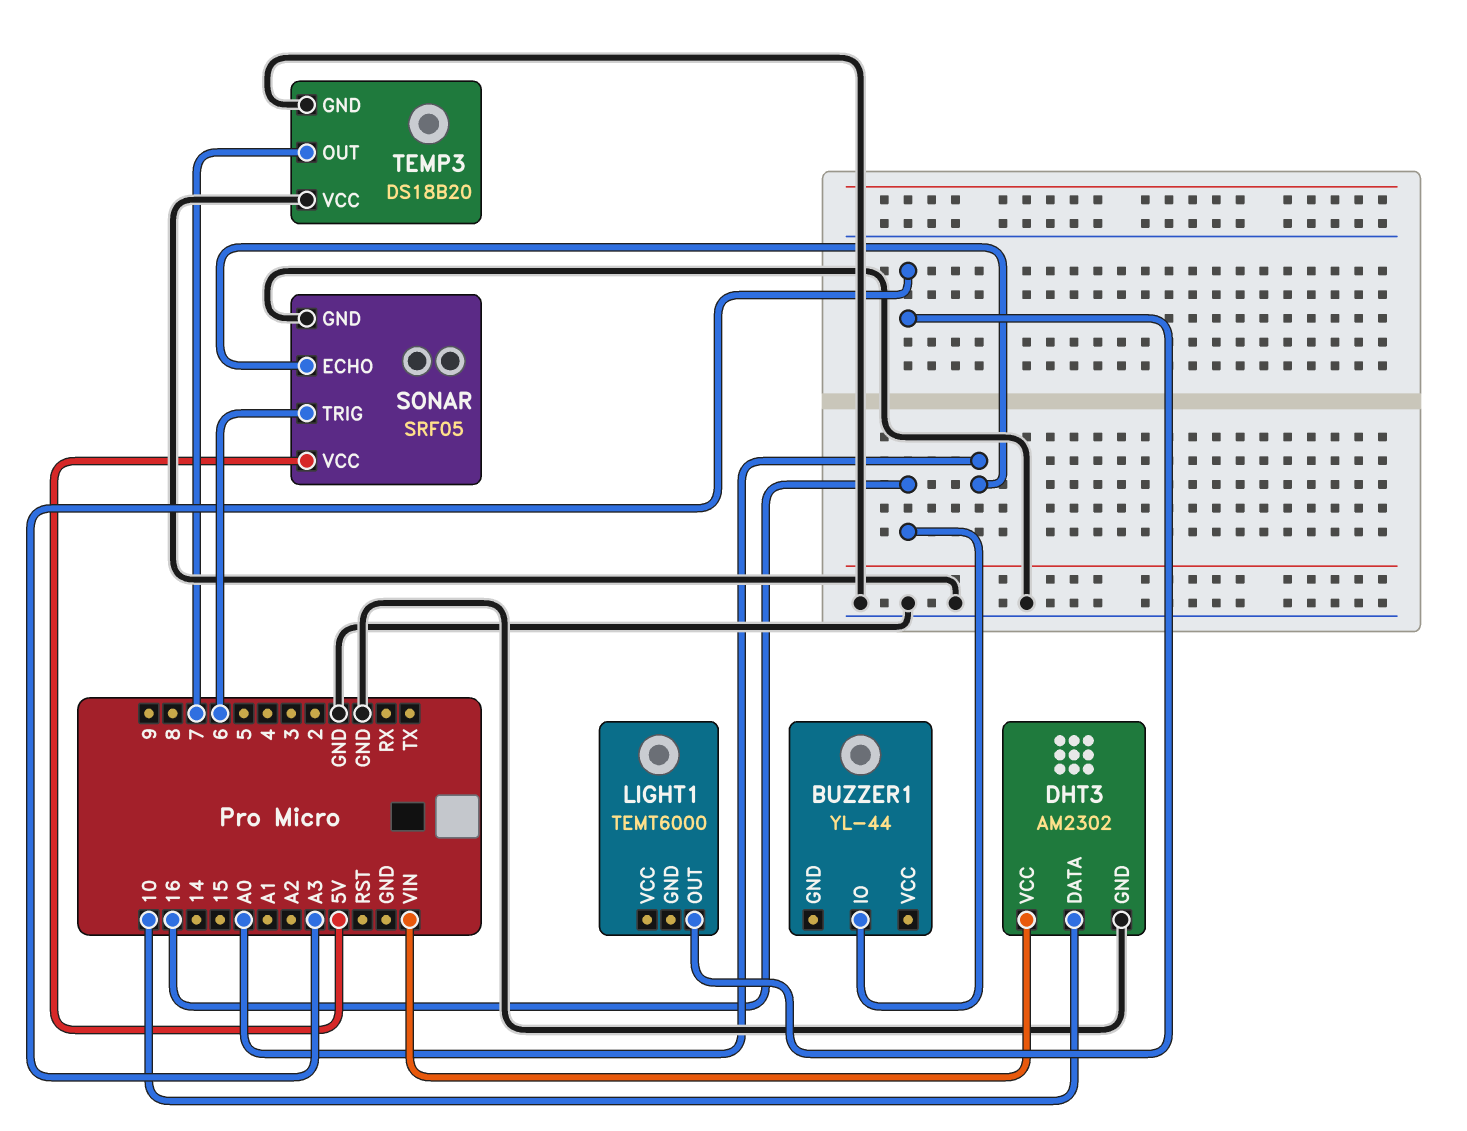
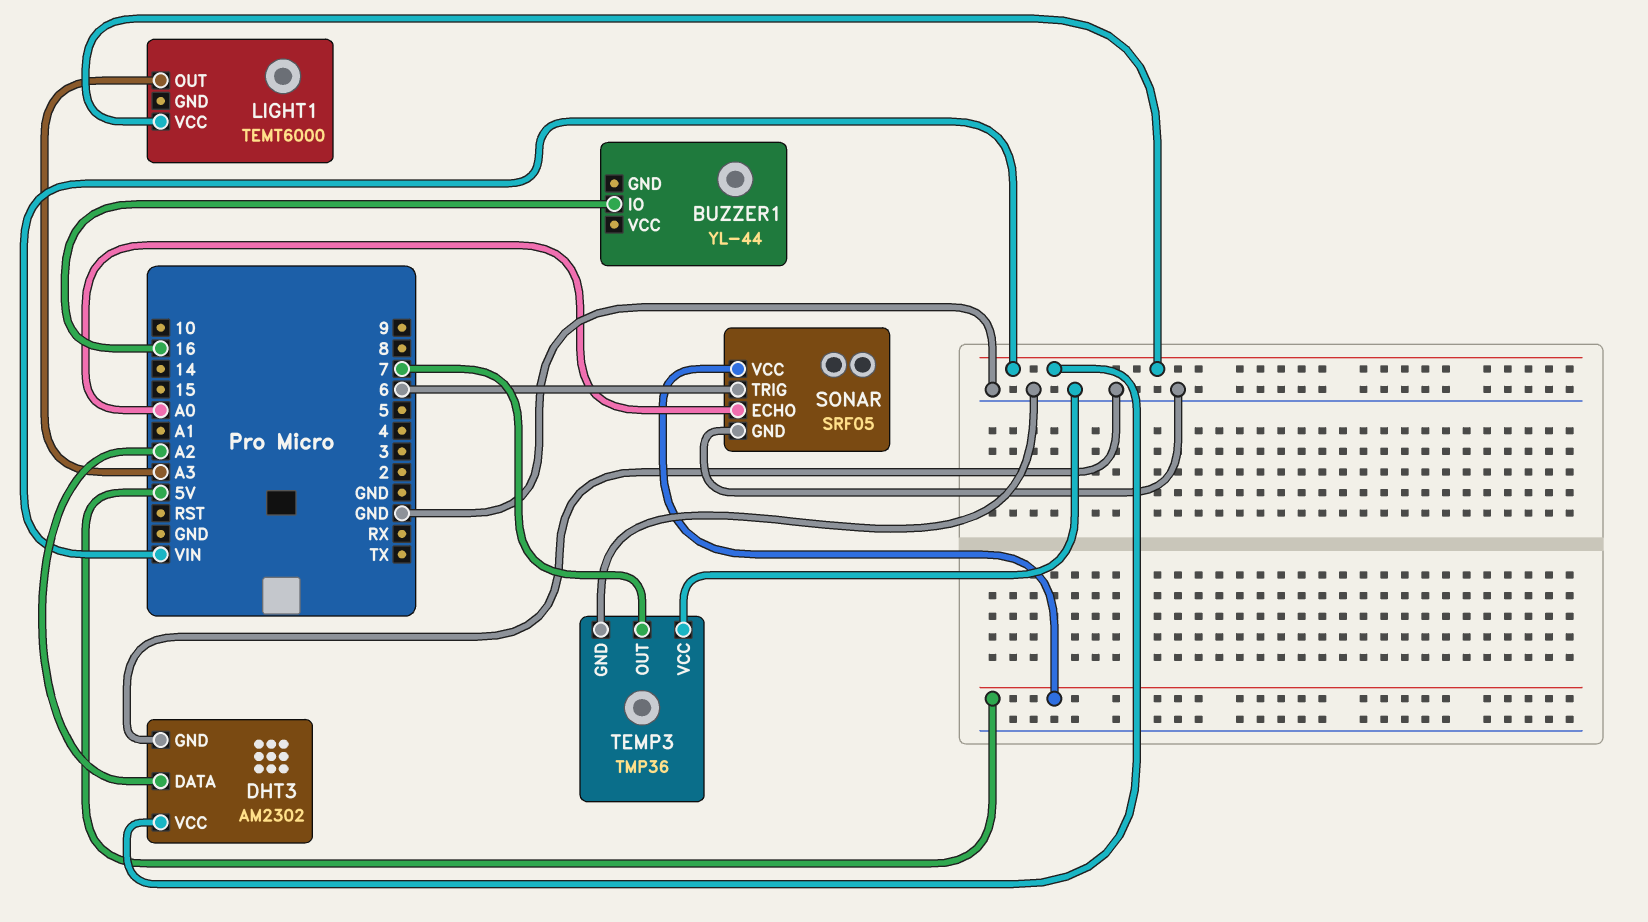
DHT3 pin DATA: 10 -> A2
LIGHT1 pin VCC: none -> VIN
TEMP3: DS18B20 -> TMP36

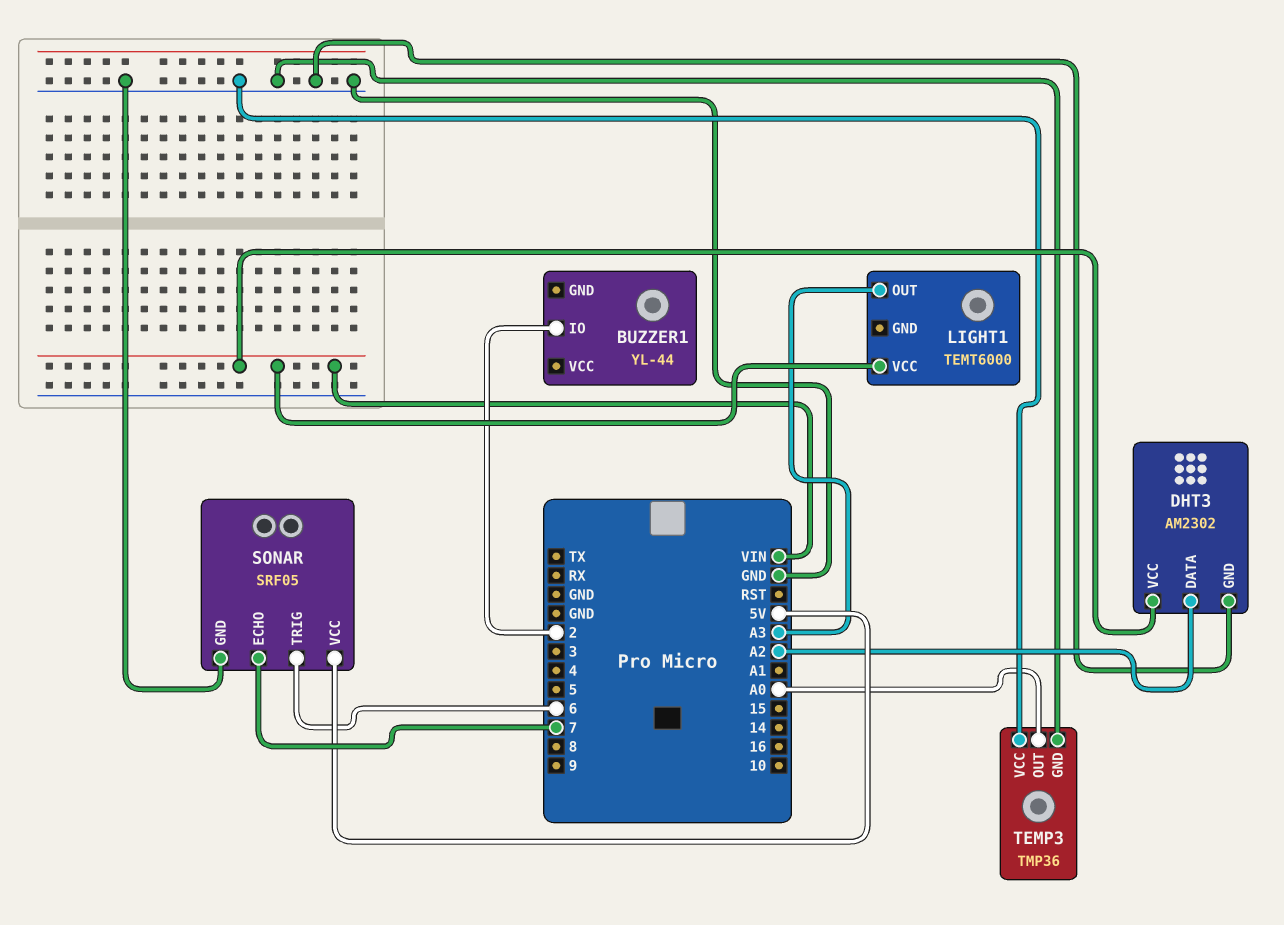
BUZZER1 pin IO: 16 -> 2
SONAR pin ECHO: A0 -> 7
TEMP3 pin OUT: 7 -> A0

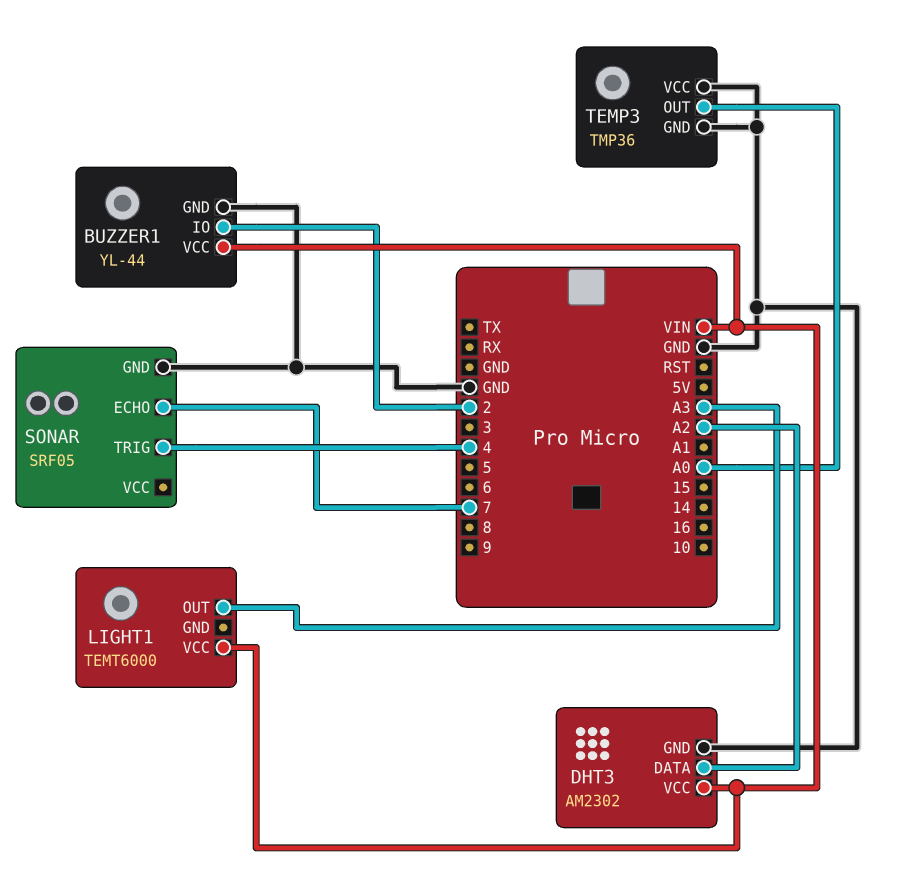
BUZZER1 pin GND: none -> GND
BUZZER1 pin VCC: none -> VIN
SONAR pin TRIG: 6 -> 4
SONAR pin VCC: 5V -> none

